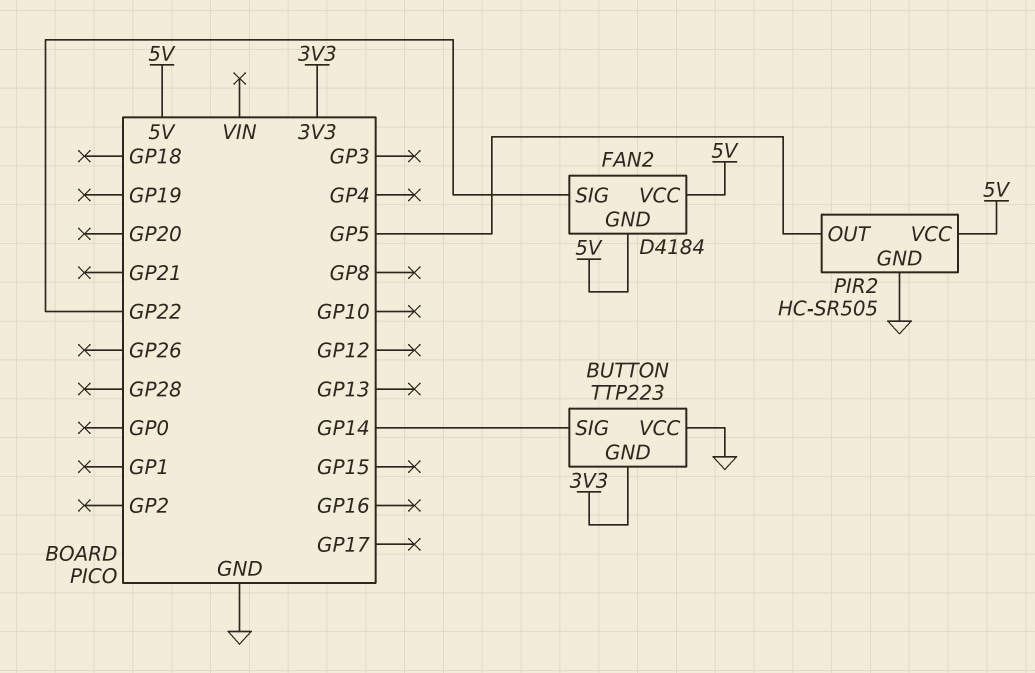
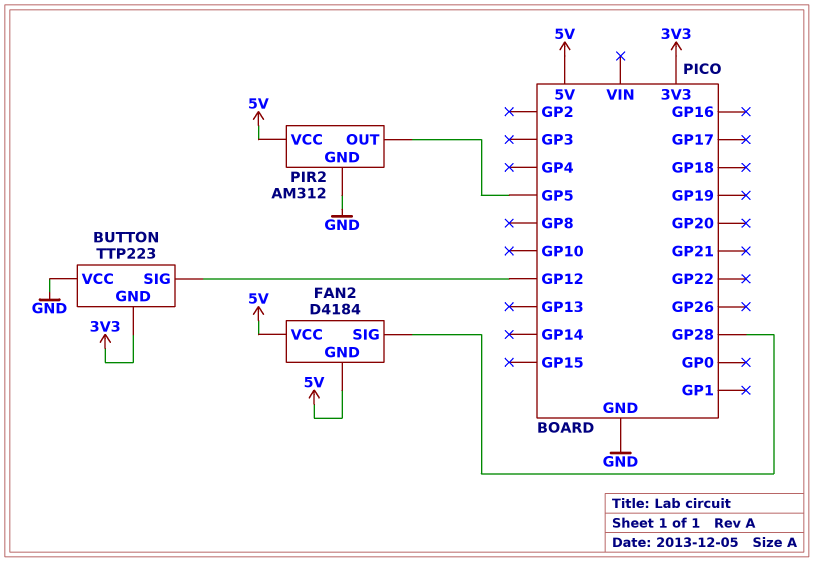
BUTTON pin SIG: GP14 -> GP12
FAN2 pin SIG: GP22 -> GP28
PIR2: HC-SR505 -> AM312

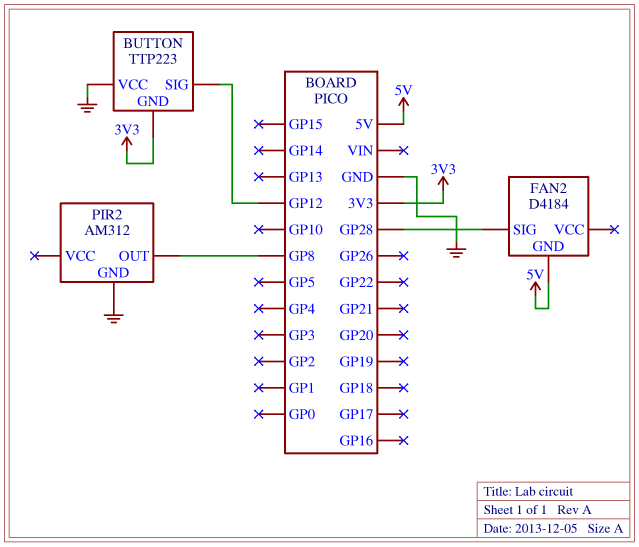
FAN2 pin VCC: 5V -> none
PIR2 pin OUT: GP5 -> GP8
PIR2 pin VCC: 5V -> none

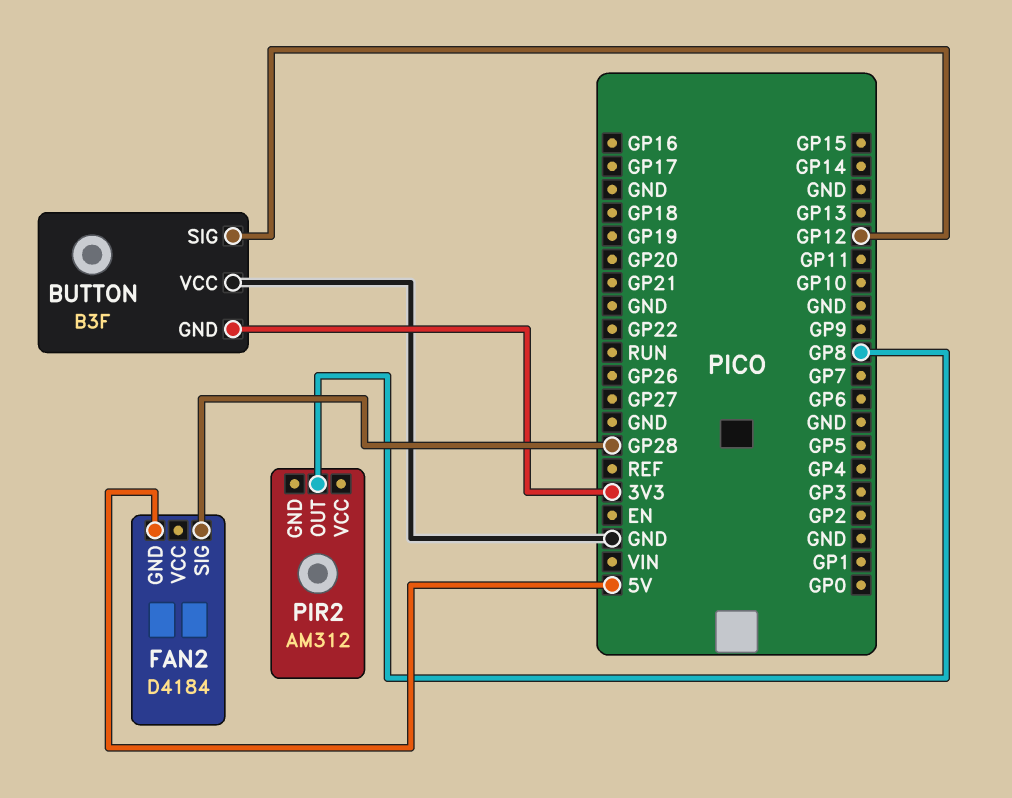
BUTTON: TTP223 -> B3F
PIR2 pin GND: GND -> none

